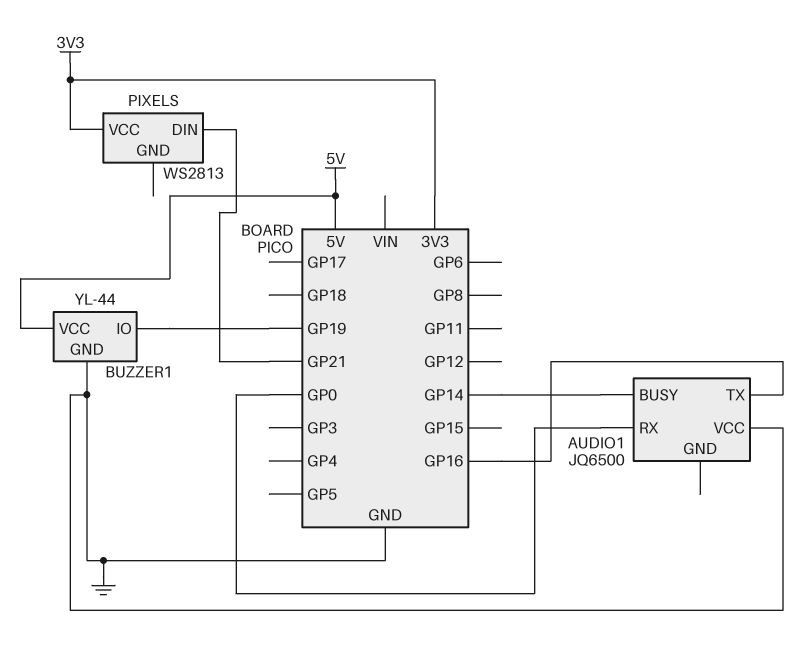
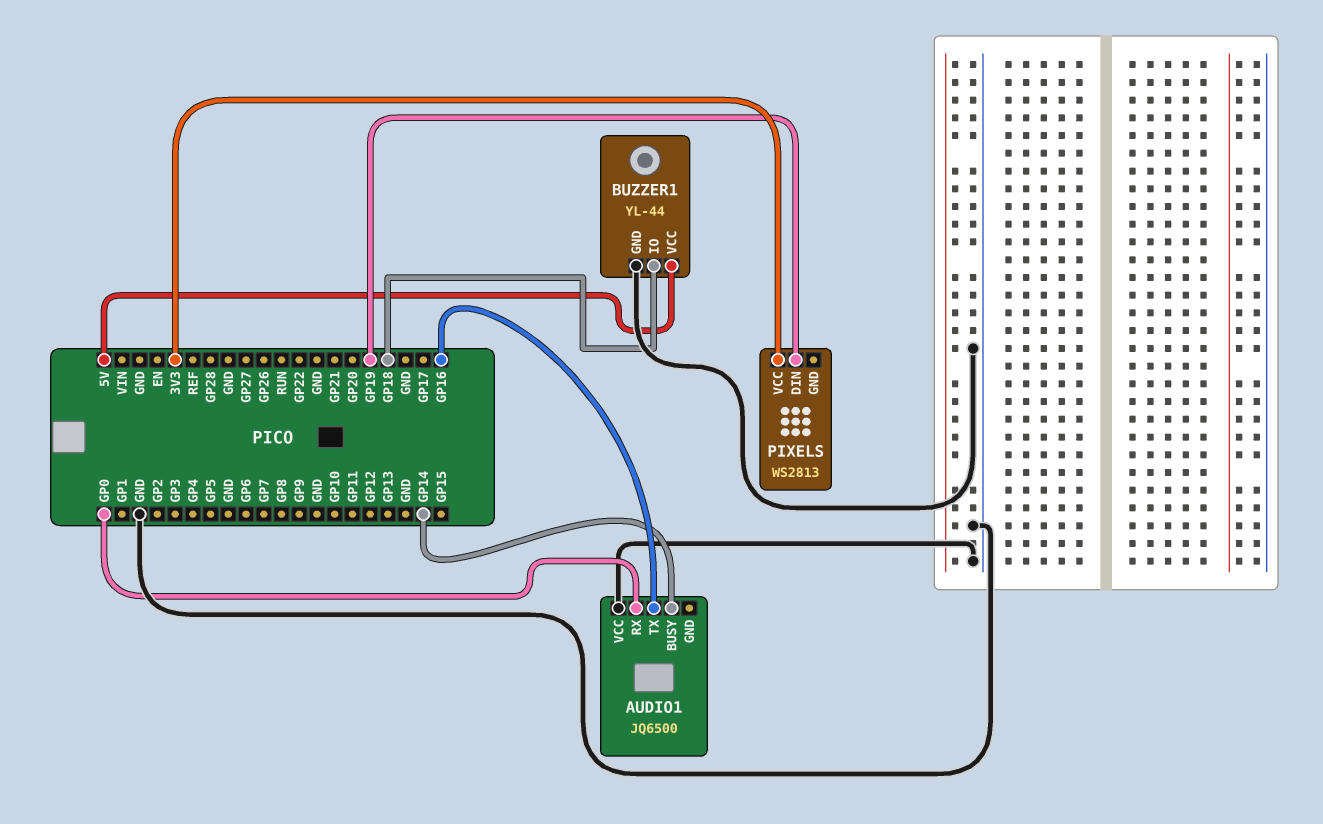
BUZZER1 pin IO: GP19 -> GP18
PIXELS pin DIN: GP21 -> GP19

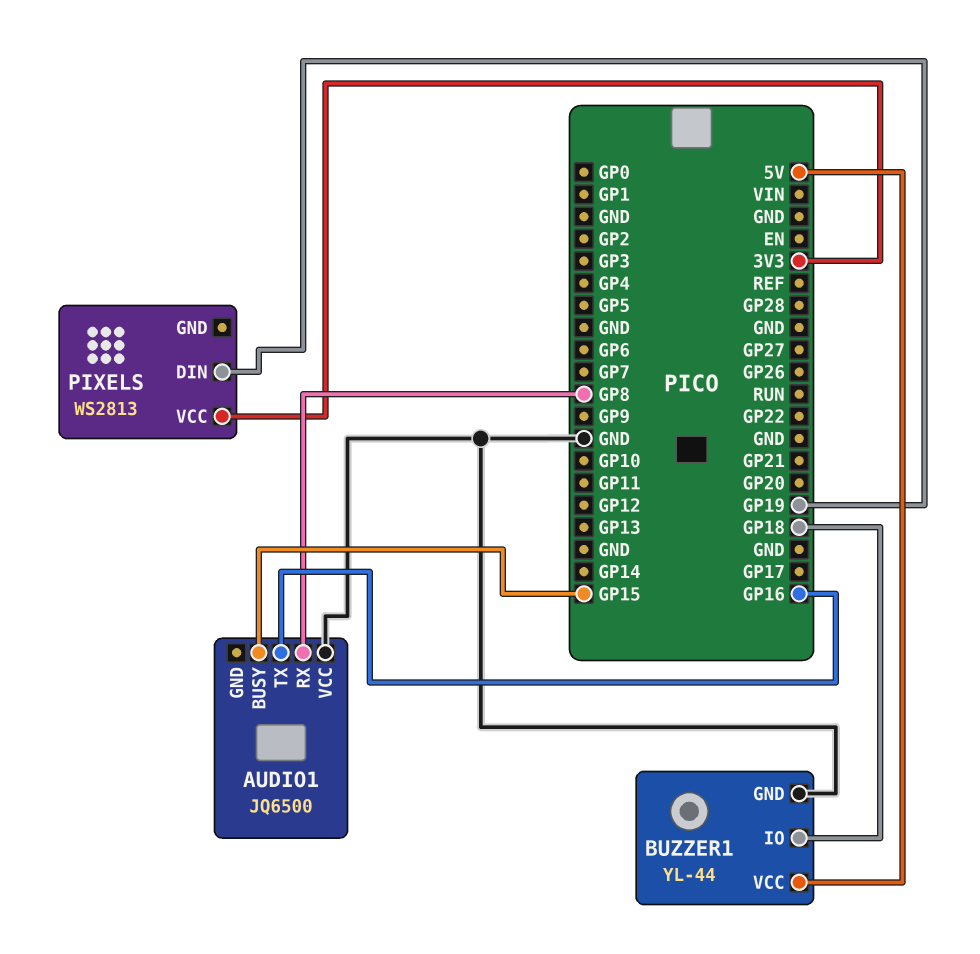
AUDIO1 pin BUSY: GP14 -> GP15
AUDIO1 pin RX: GP0 -> GP8

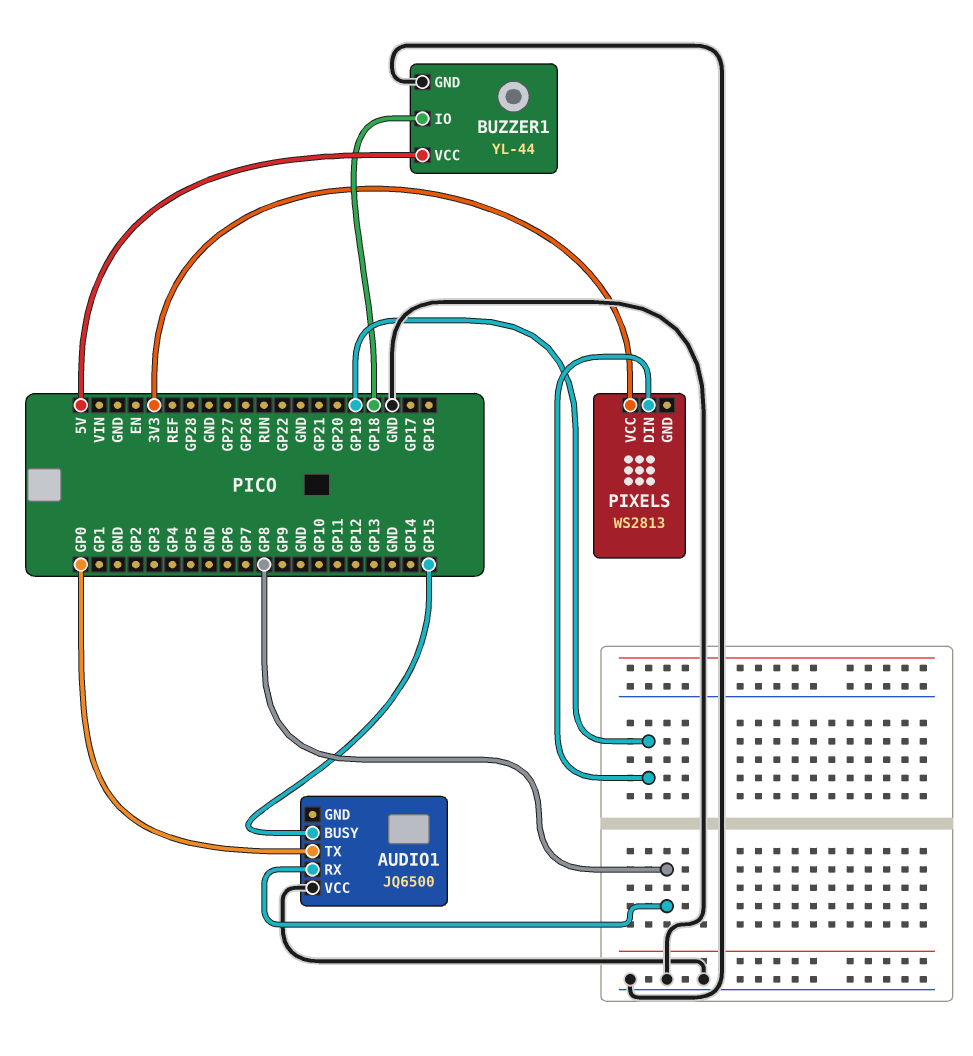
AUDIO1 pin TX: GP16 -> GP0

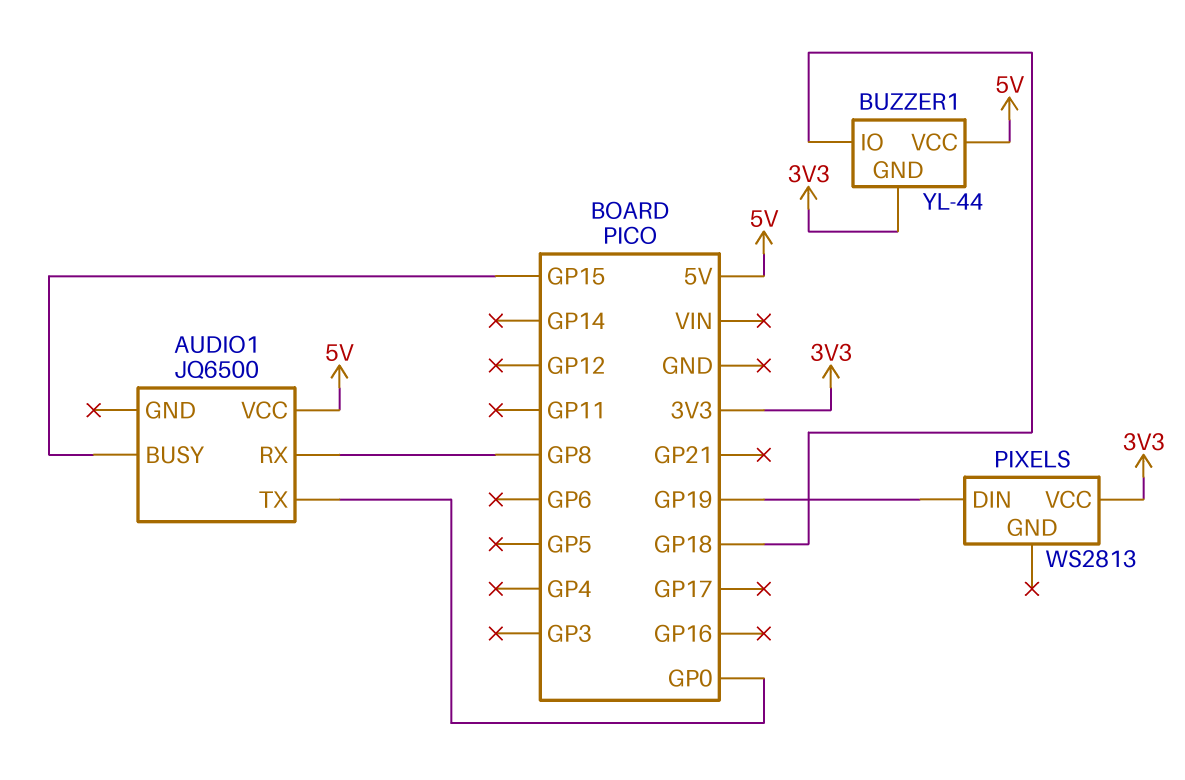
AUDIO1 pin VCC: GND -> 5V
BUZZER1 pin GND: GND -> 3V3

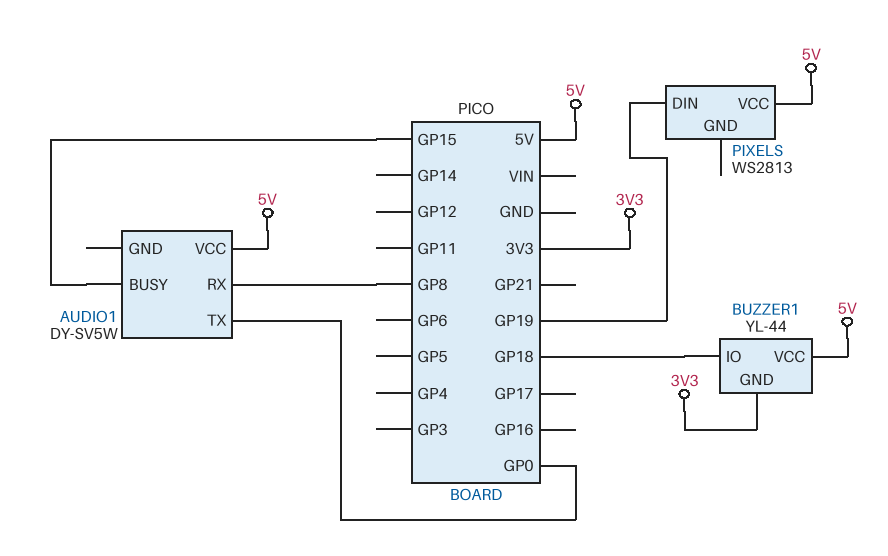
AUDIO1: JQ6500 -> DY-SV5W
PIXELS pin VCC: 3V3 -> 5V

